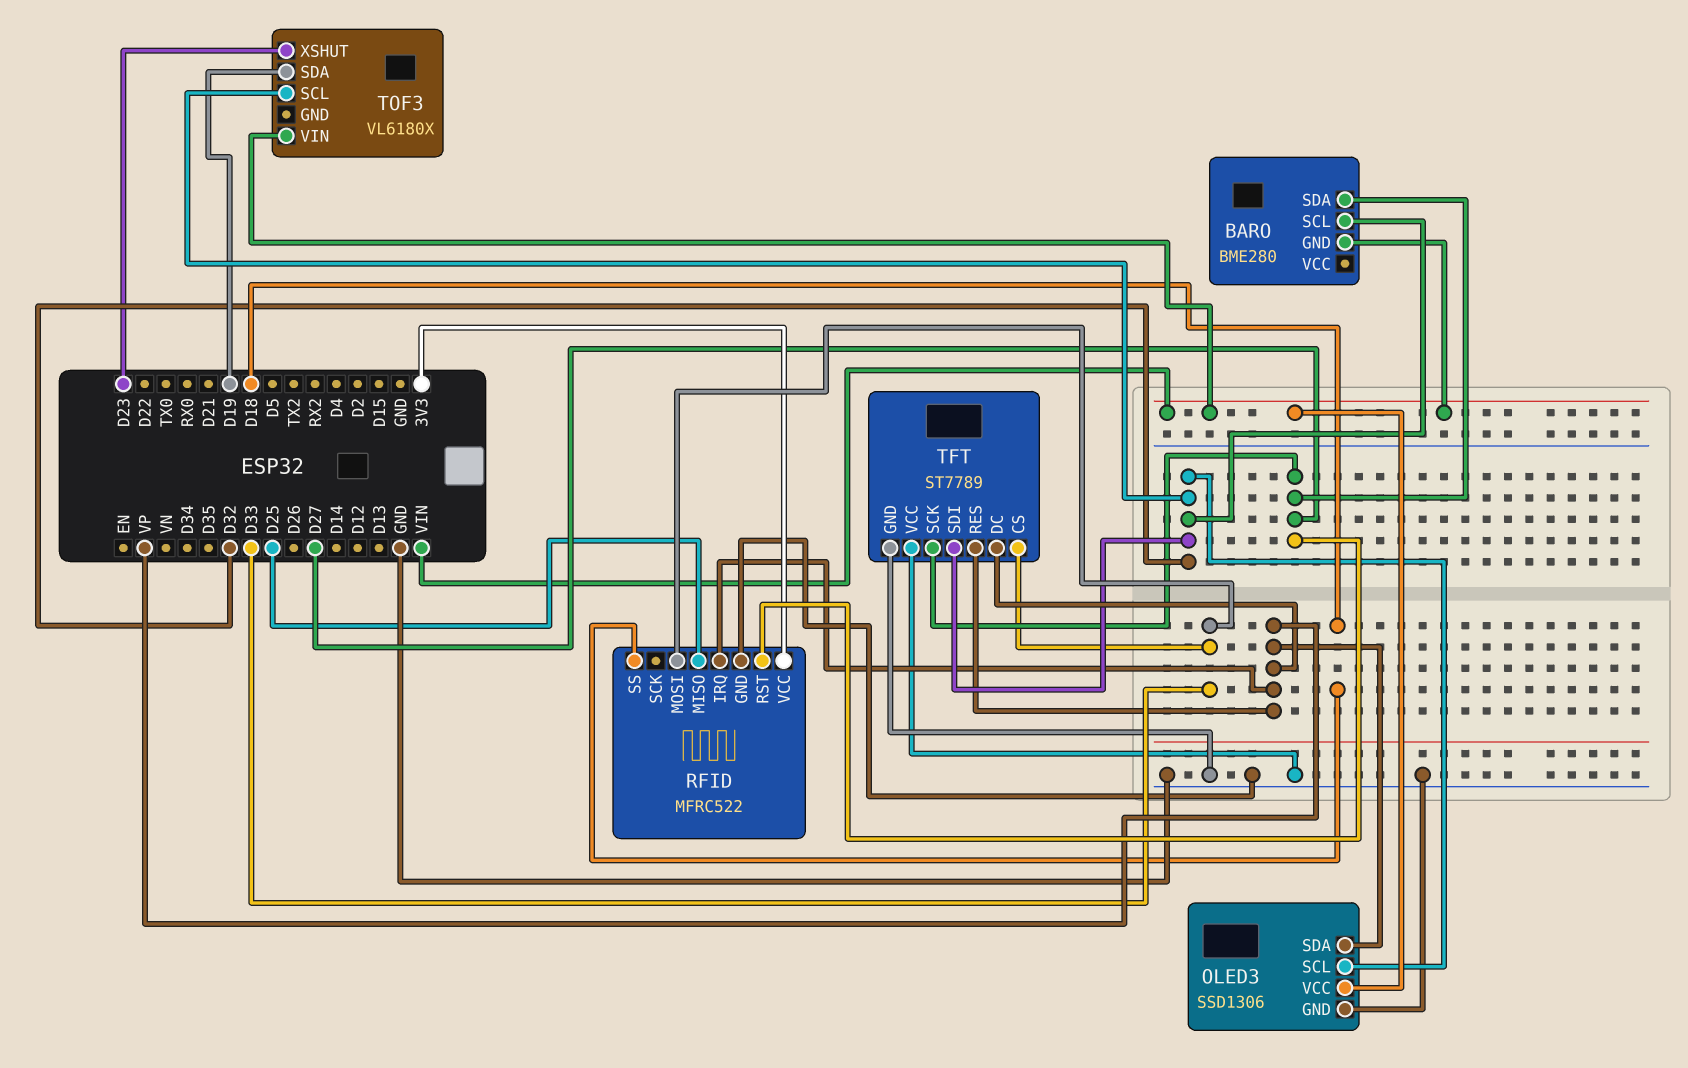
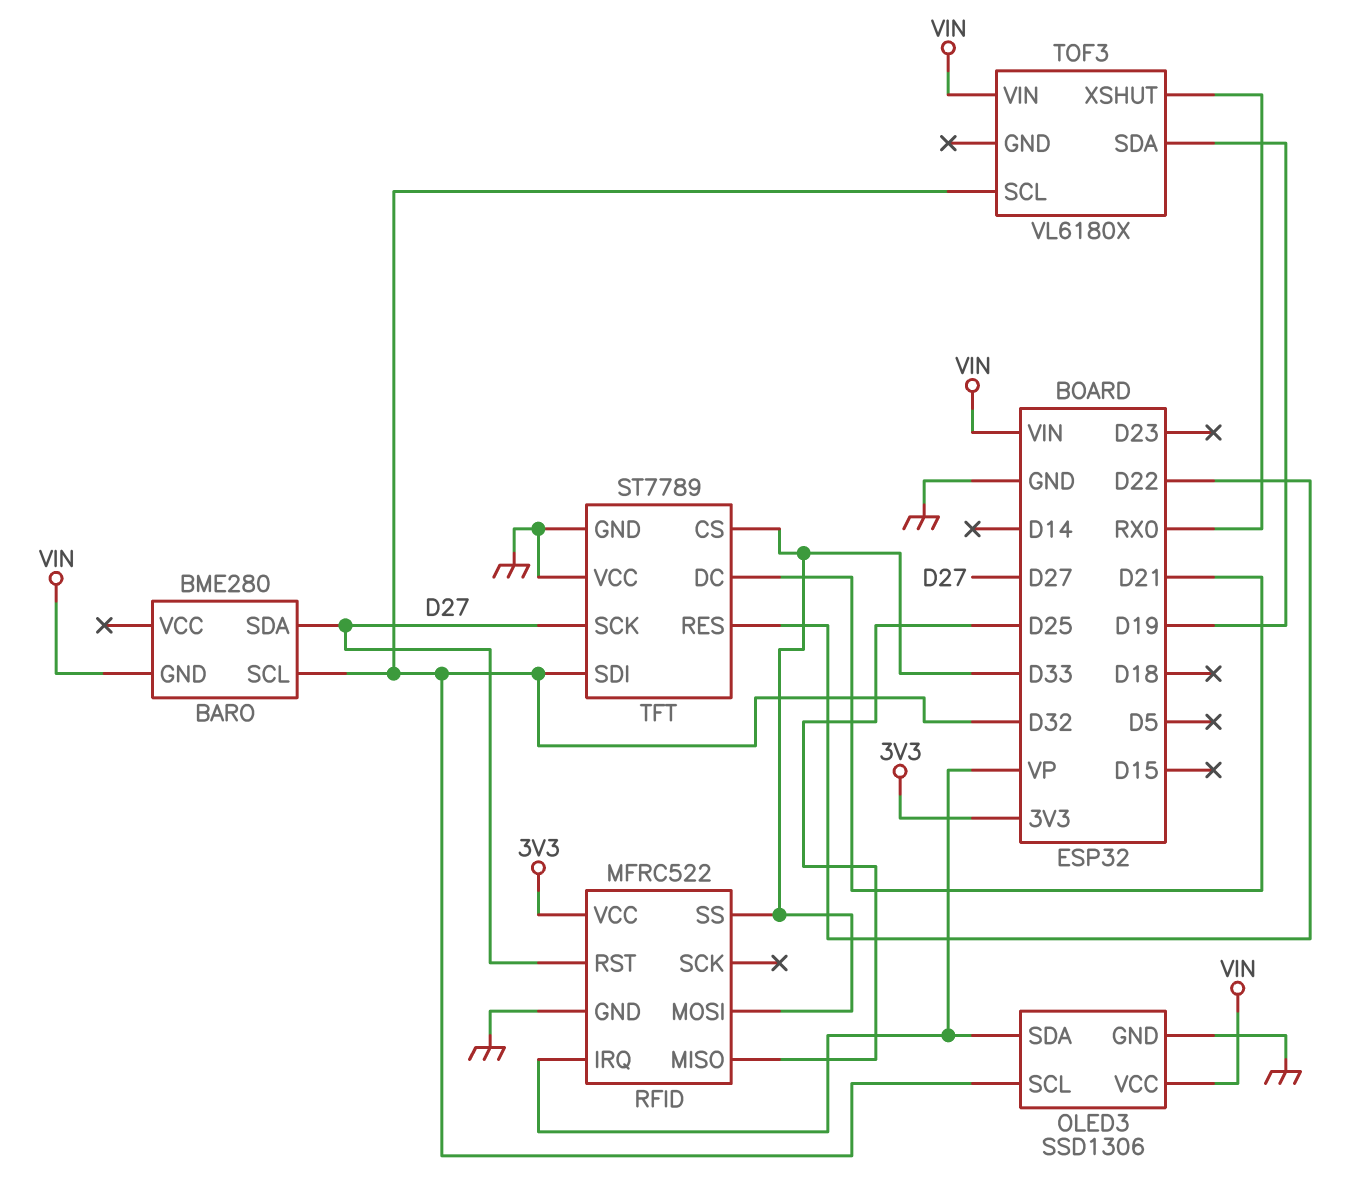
RFID pin SS: D18 -> D33
TFT pin DC: VP -> D21
TFT pin RES: VP -> D22
TOF3 pin XSHUT: D23 -> RX0

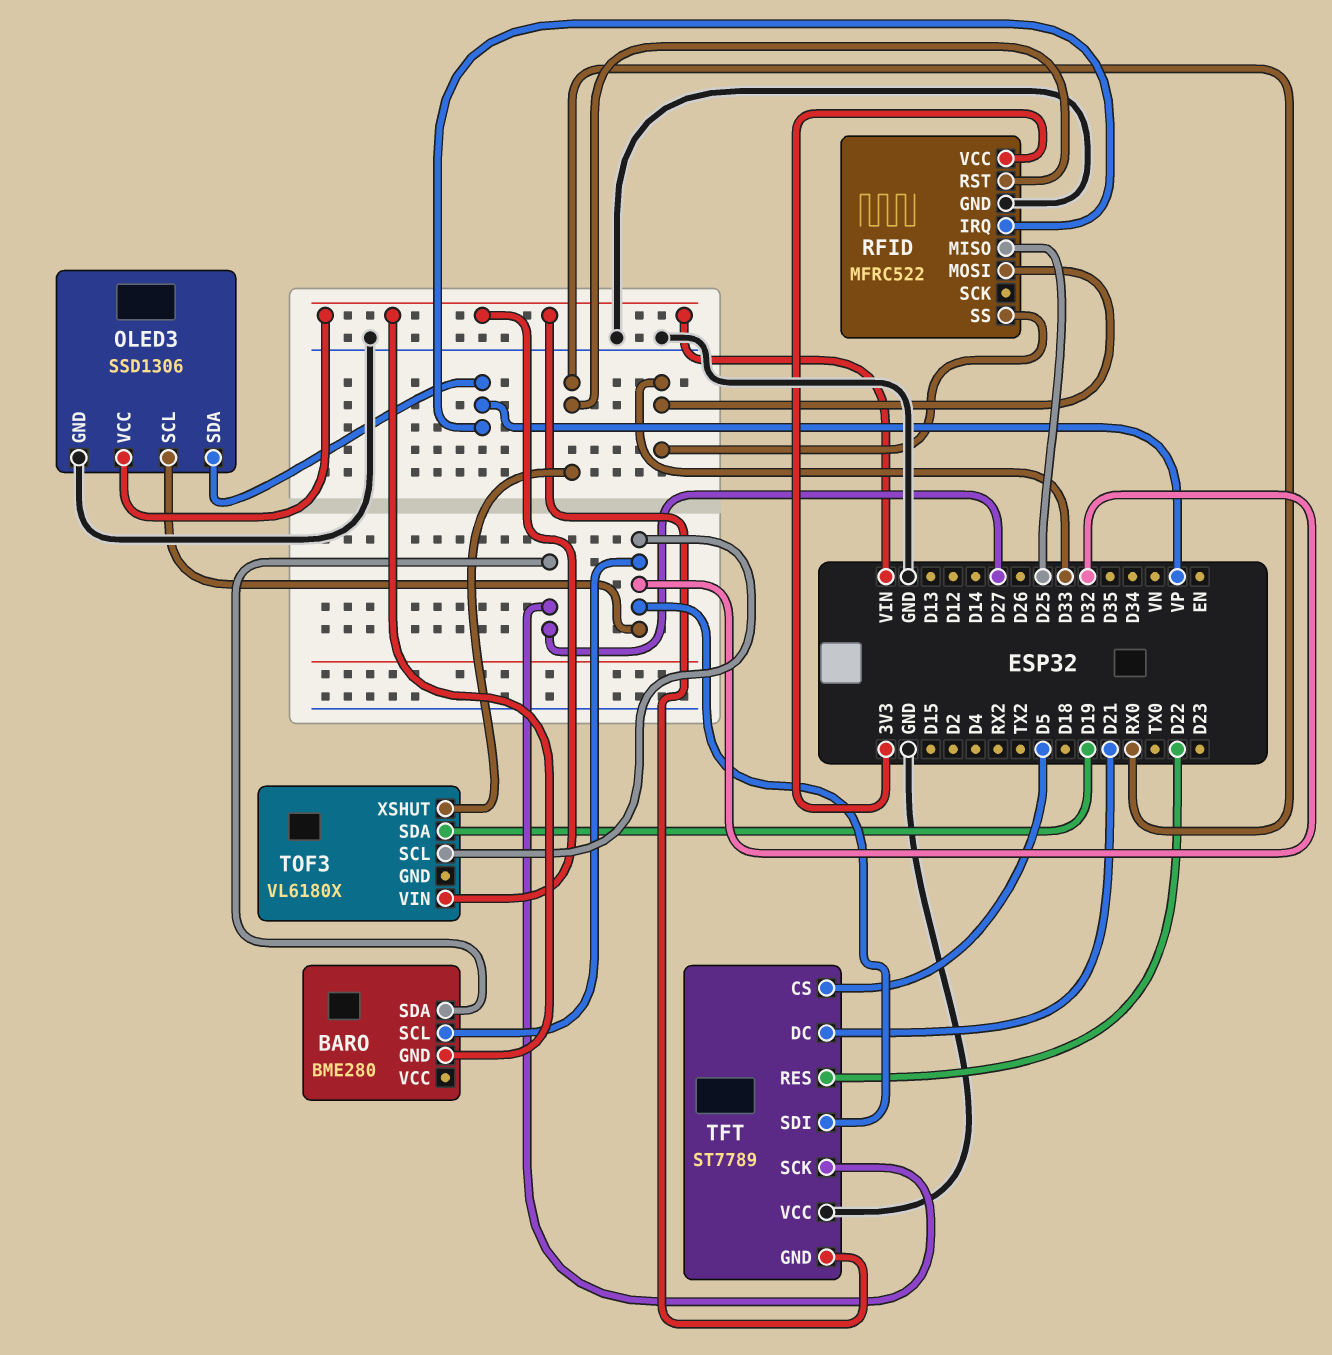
RFID pin RST: D27 -> RX0
TFT pin CS: D33 -> D5
TFT pin GND: GND -> VIN

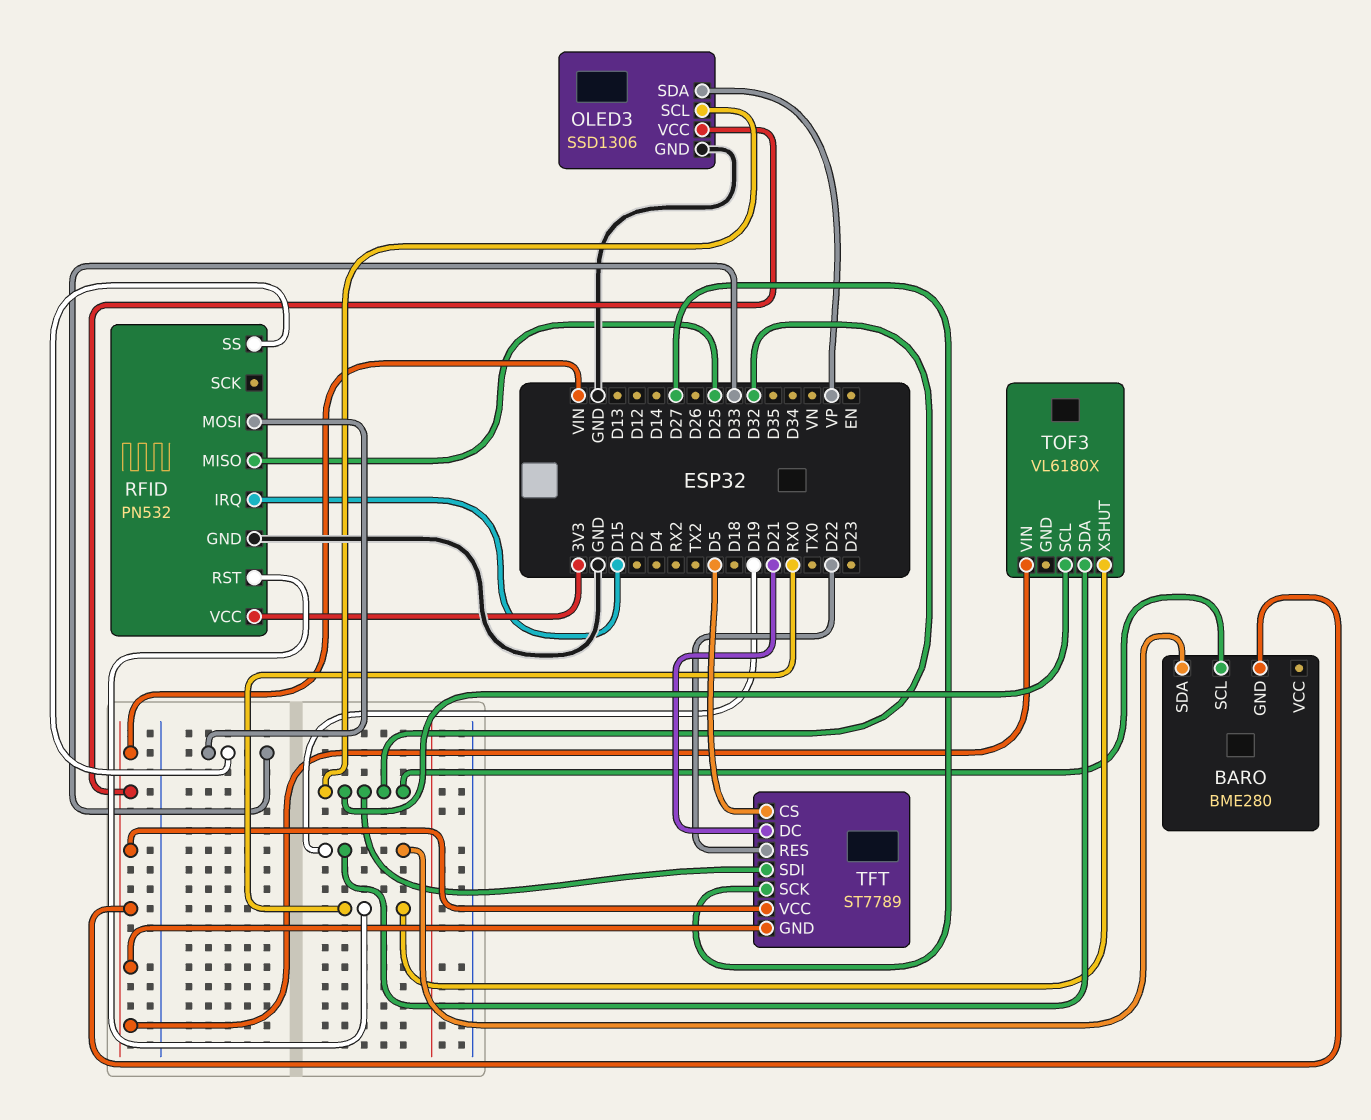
BARO pin SDA: D27 -> D19
RFID: MFRC522 -> PN532
RFID pin IRQ: VP -> D15
TFT pin VCC: GND -> VIN

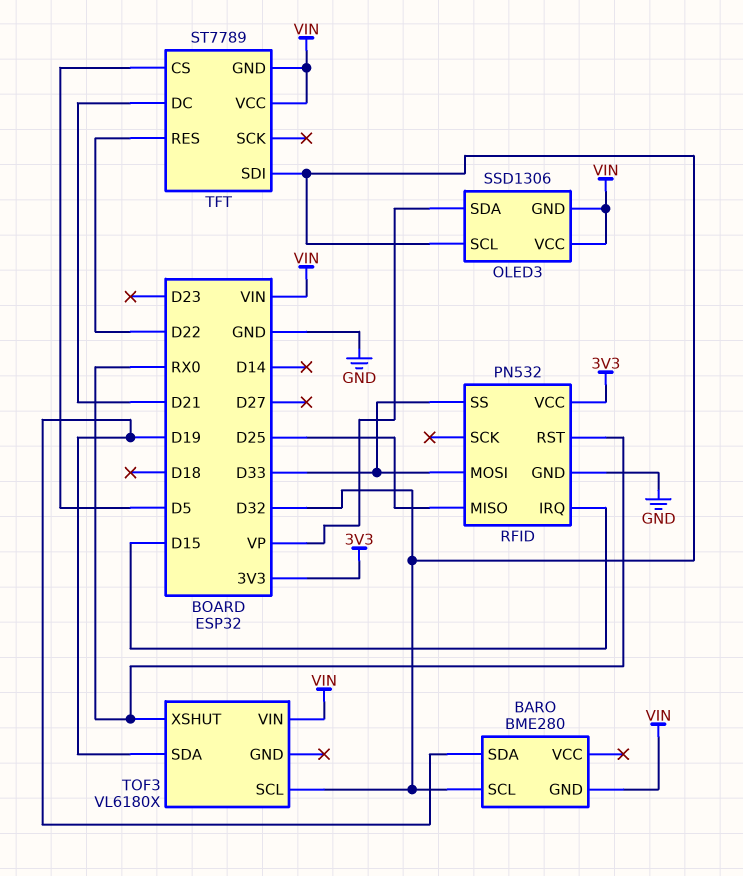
OLED3 pin GND: GND -> VIN
TFT pin SCK: D27 -> none

